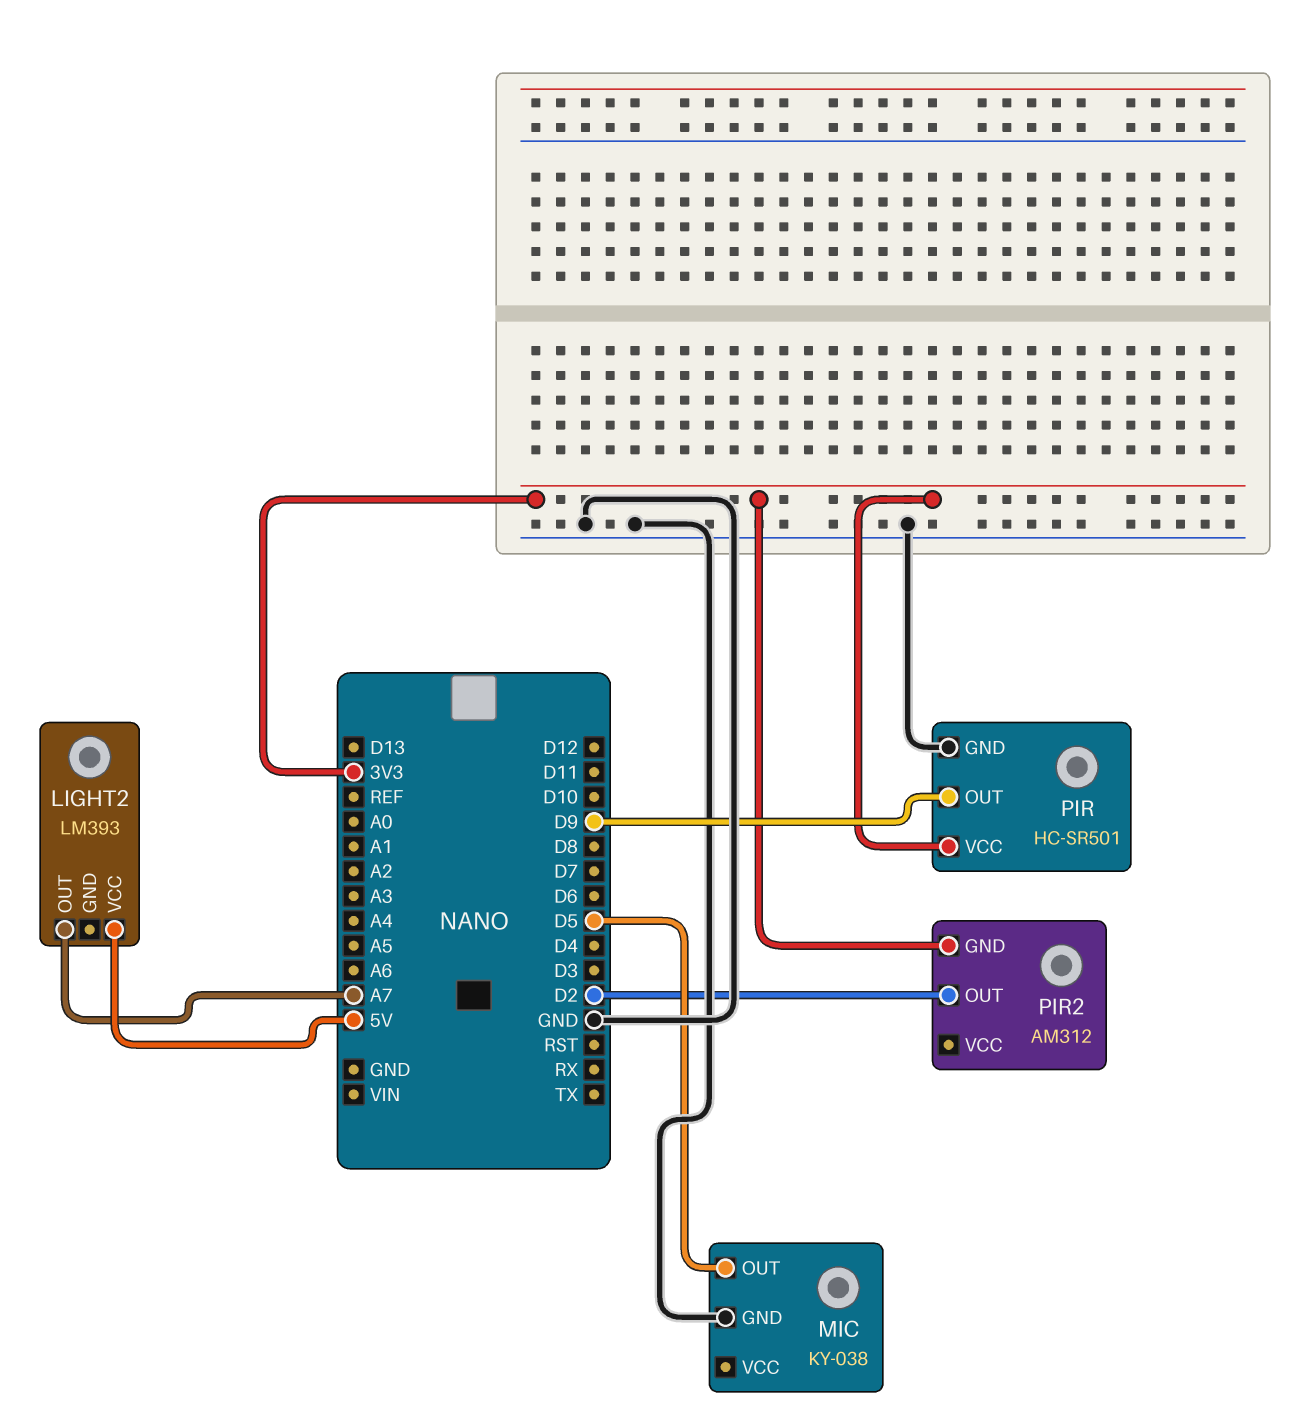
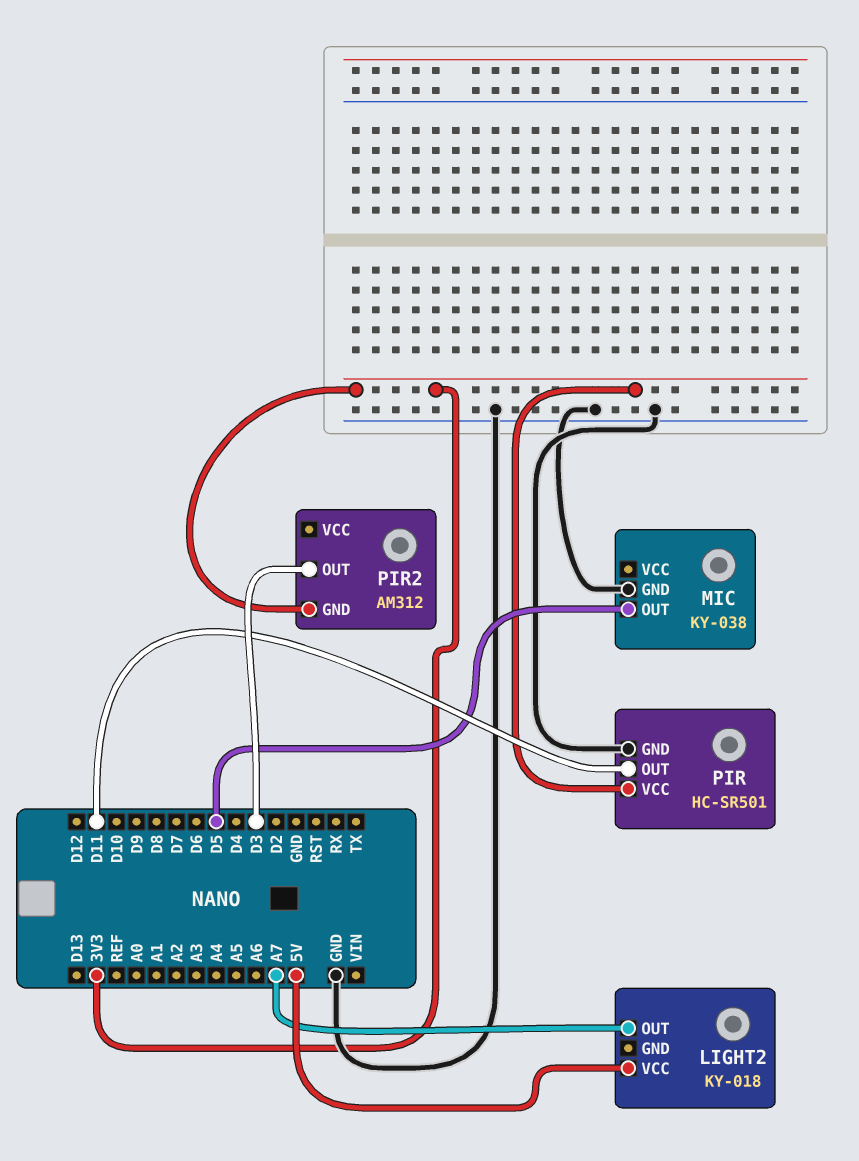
LIGHT2: LM393 -> KY-018
PIR pin OUT: D9 -> D11
PIR2 pin OUT: D2 -> D3

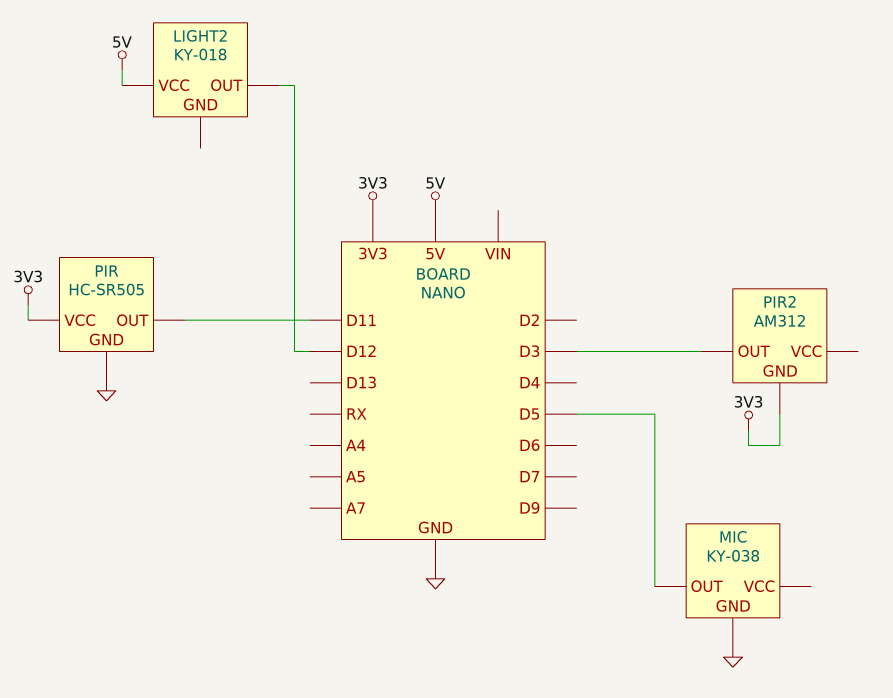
LIGHT2 pin OUT: A7 -> D12
PIR: HC-SR501 -> HC-SR505

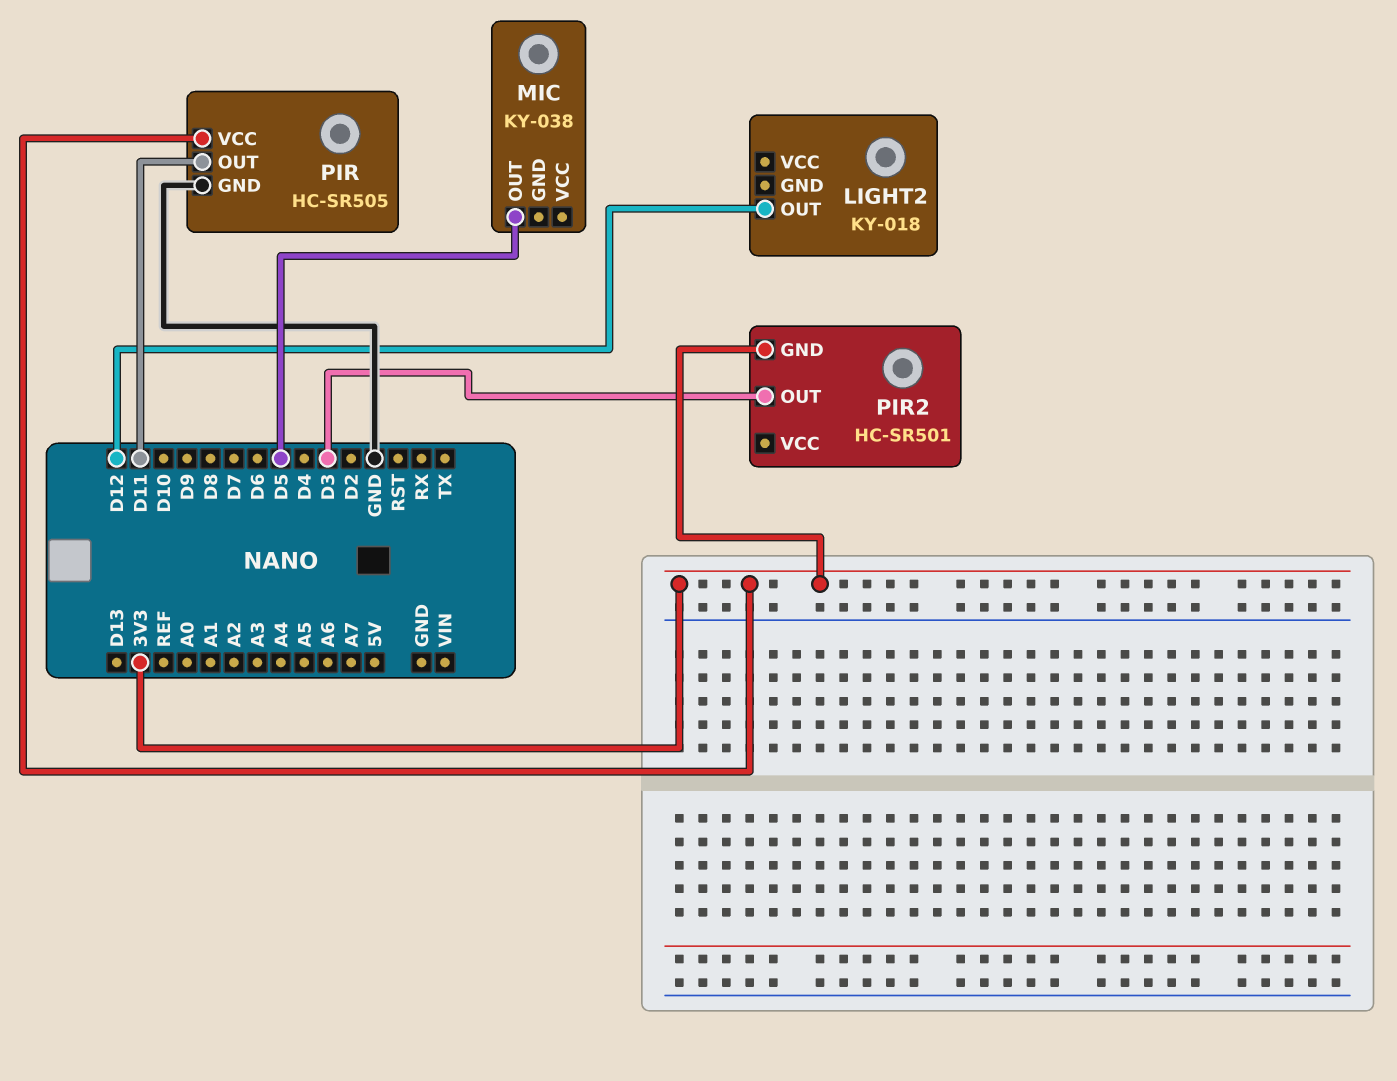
LIGHT2 pin VCC: 5V -> none
MIC pin GND: GND -> none
PIR2: AM312 -> HC-SR501

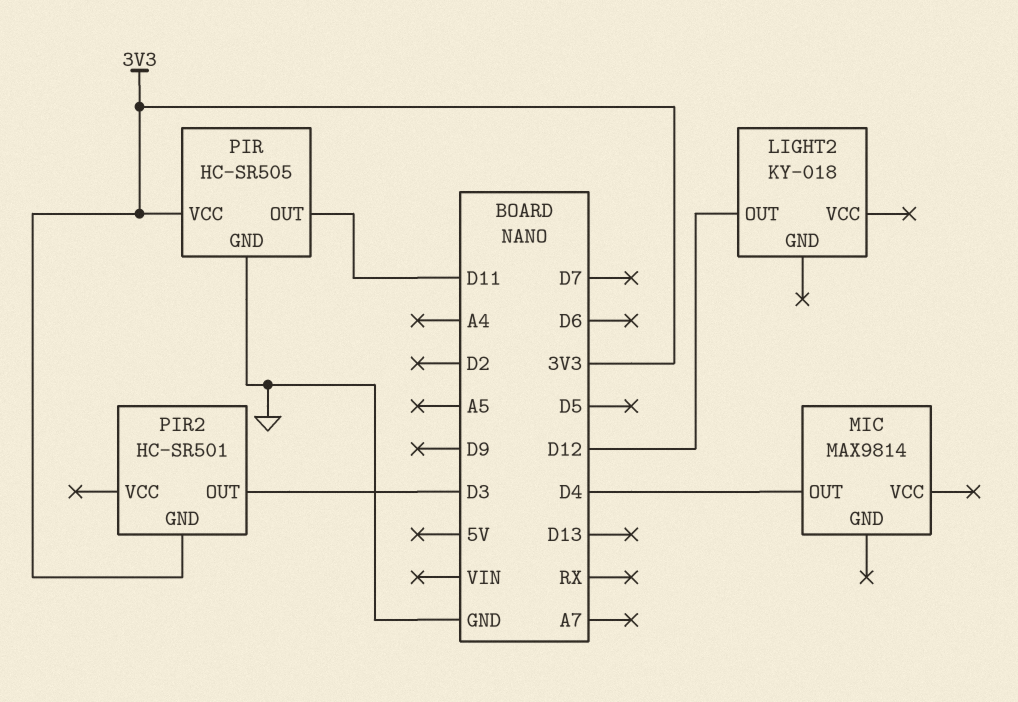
MIC: KY-038 -> MAX9814
MIC pin OUT: D5 -> D4

